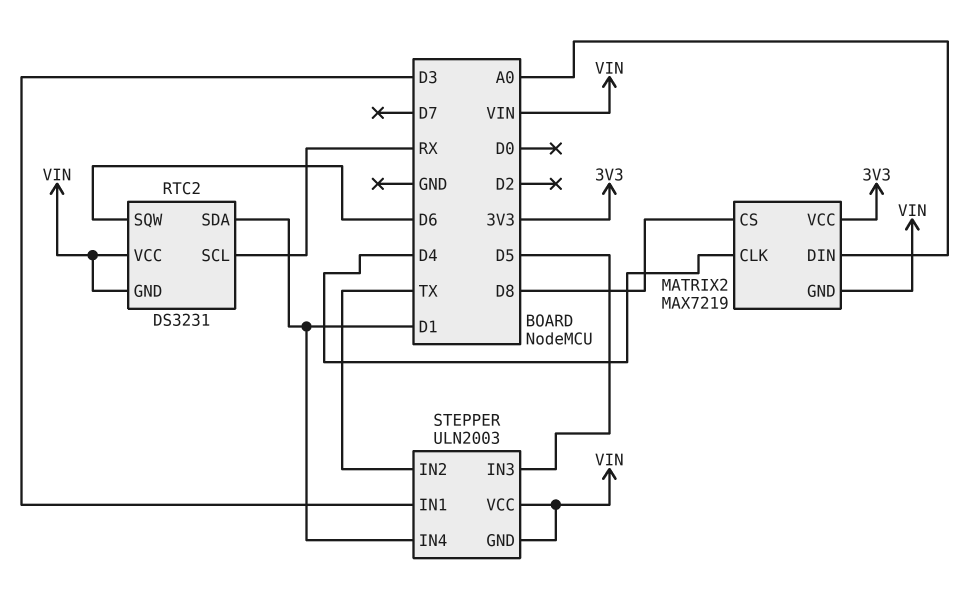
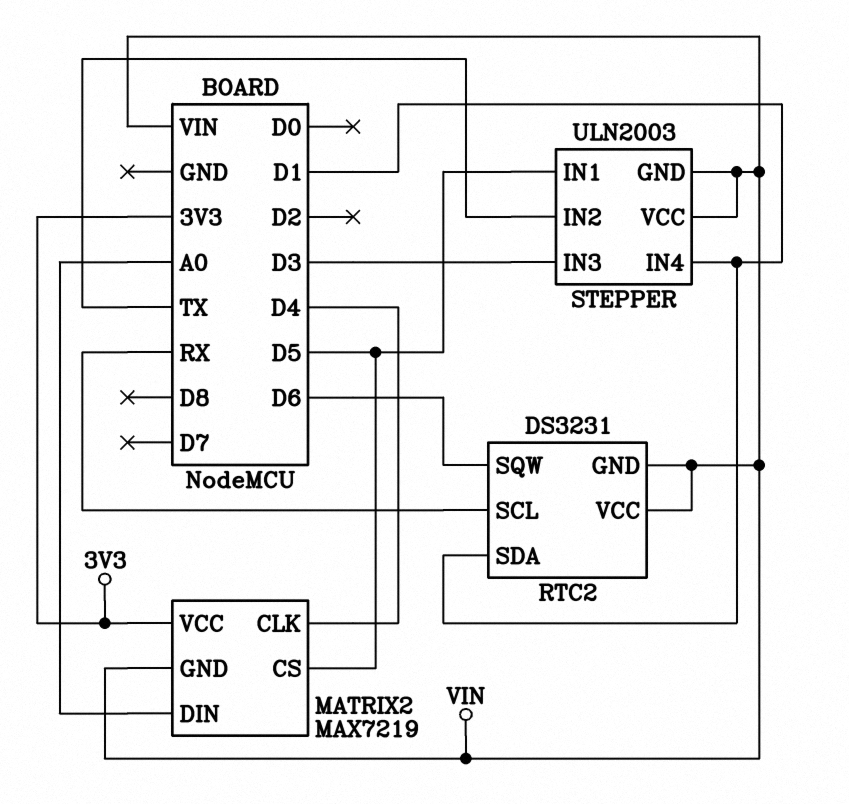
MATRIX2 pin CS: D8 -> D5
STEPPER pin IN1: D3 -> D5
STEPPER pin IN3: D5 -> D3

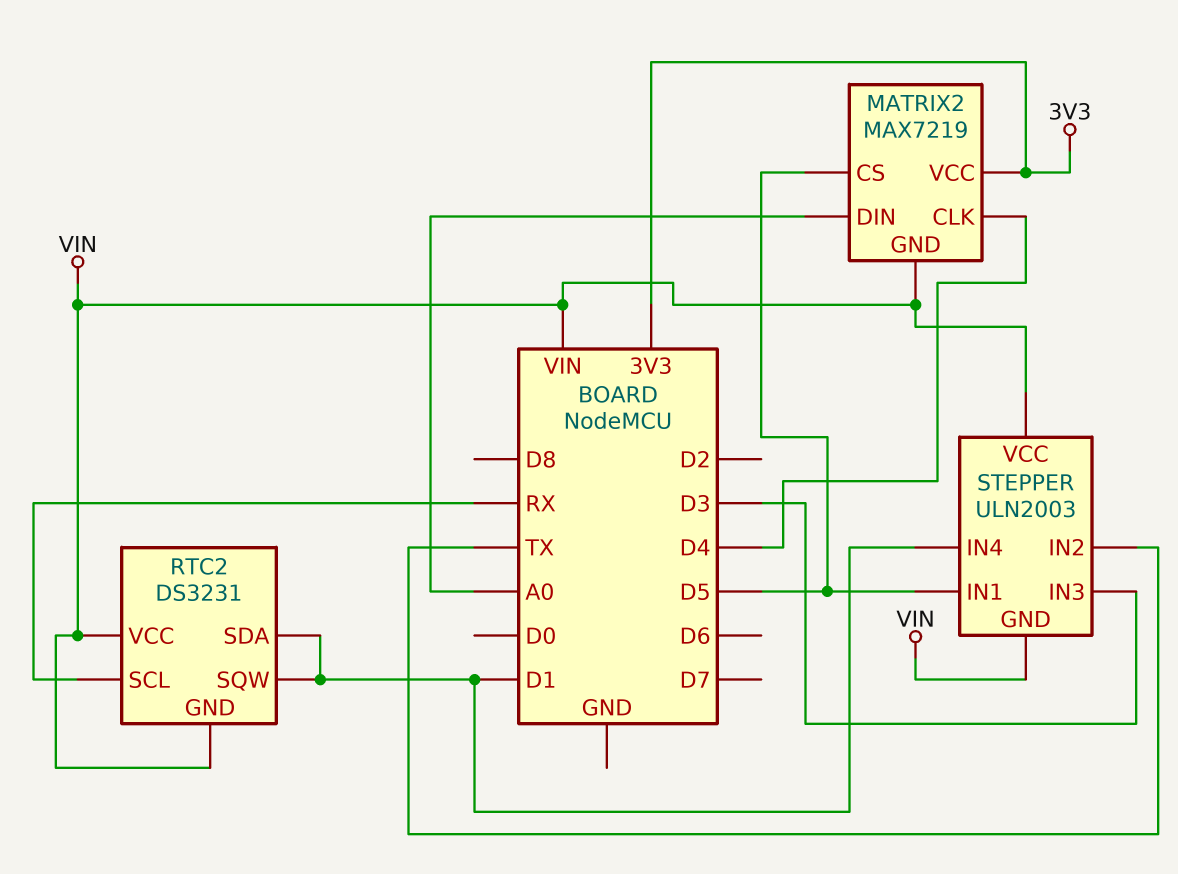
RTC2 pin SQW: D6 -> D1

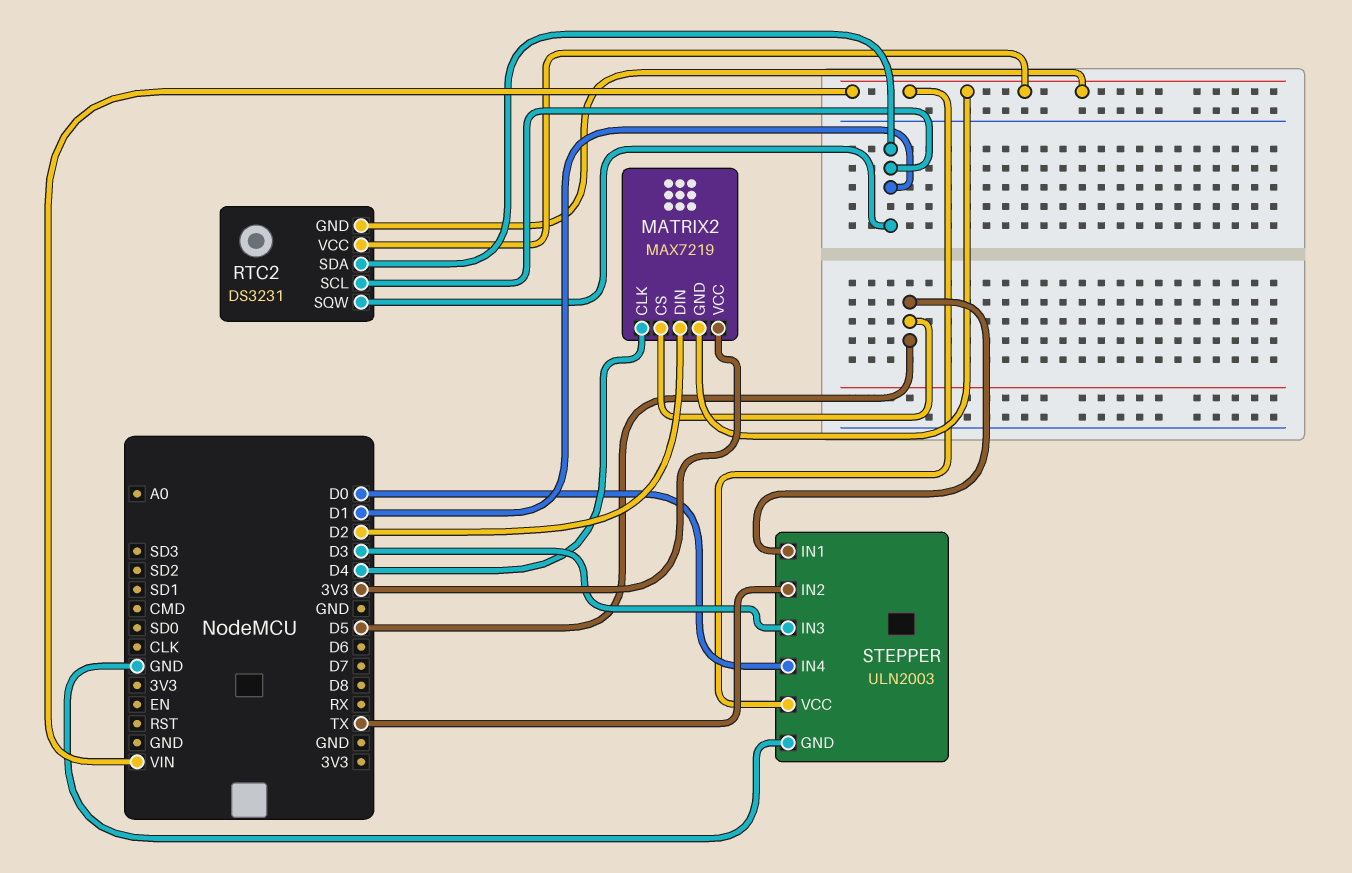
MATRIX2 pin DIN: A0 -> D2
RTC2 pin SCL: RX -> D1
STEPPER pin GND: VIN -> GND
STEPPER pin IN4: D1 -> D0

